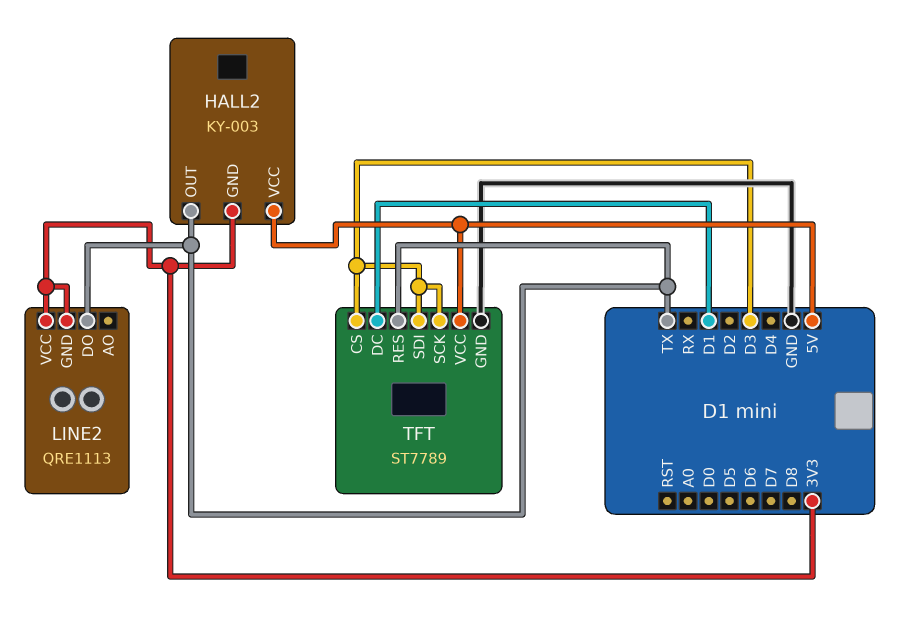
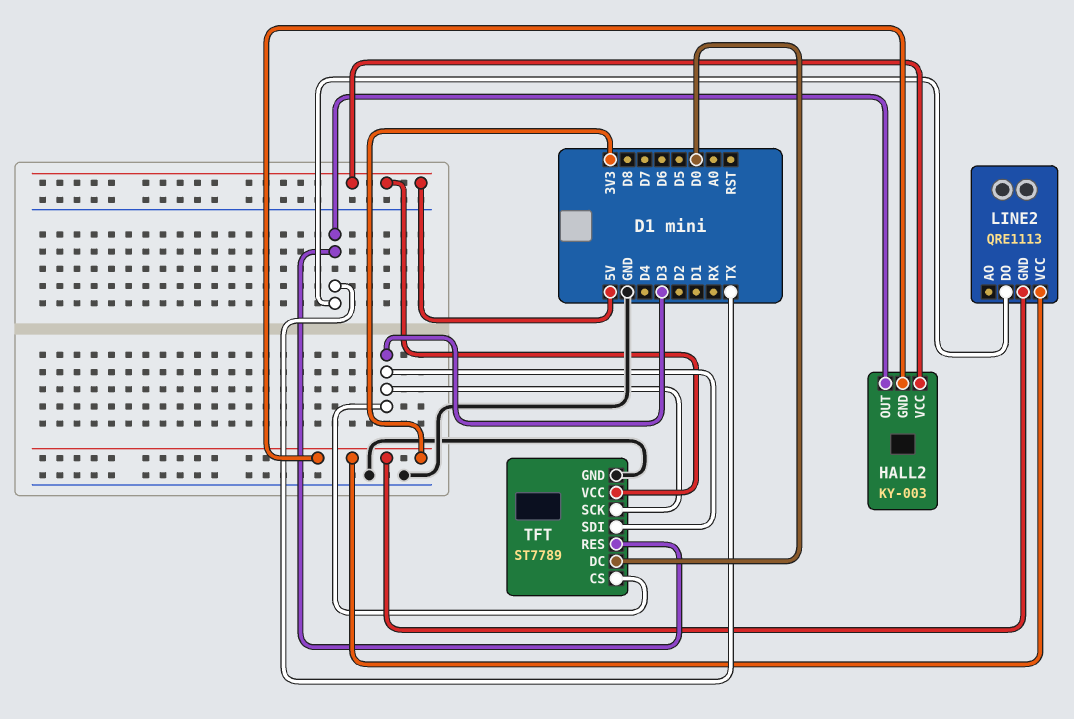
TFT pin DC: D1 -> D0

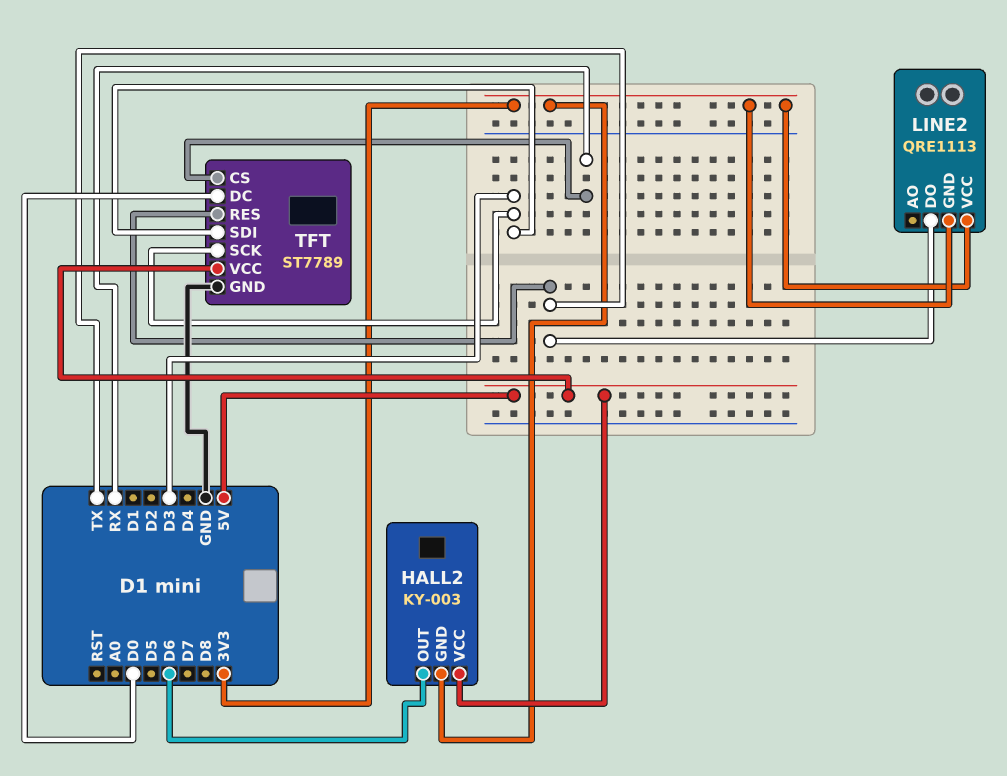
HALL2 pin OUT: TX -> D6
TFT pin CS: D3 -> RX

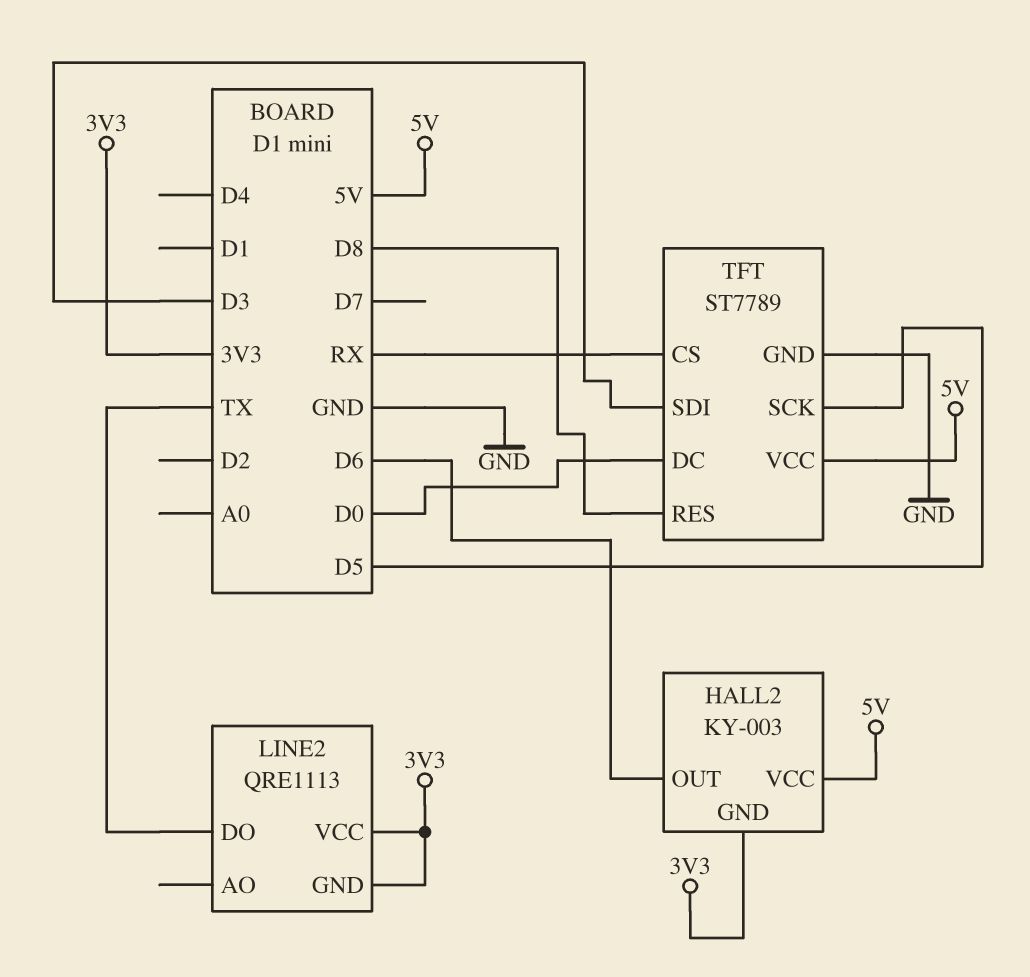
TFT pin RES: TX -> D8
TFT pin SCK: D3 -> D5

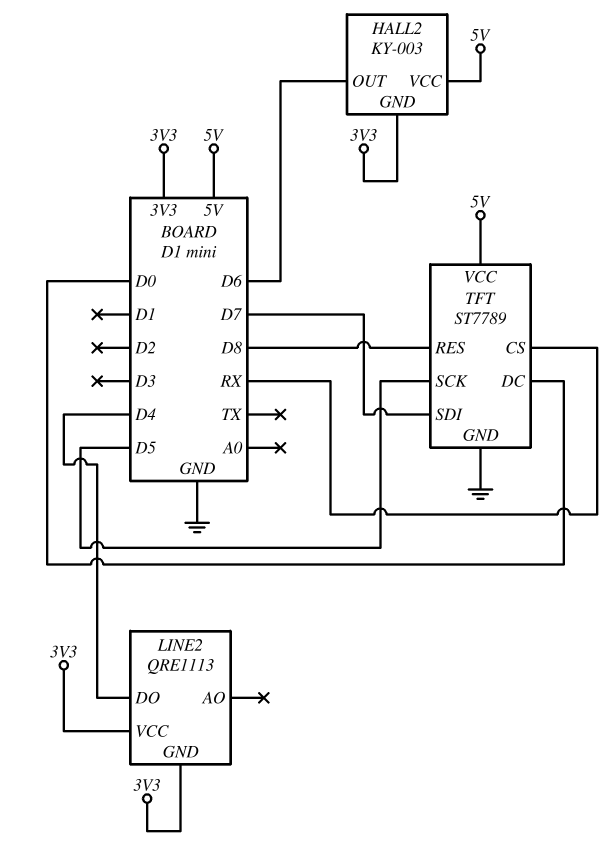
LINE2 pin DO: TX -> D4
TFT pin SDI: D3 -> D7

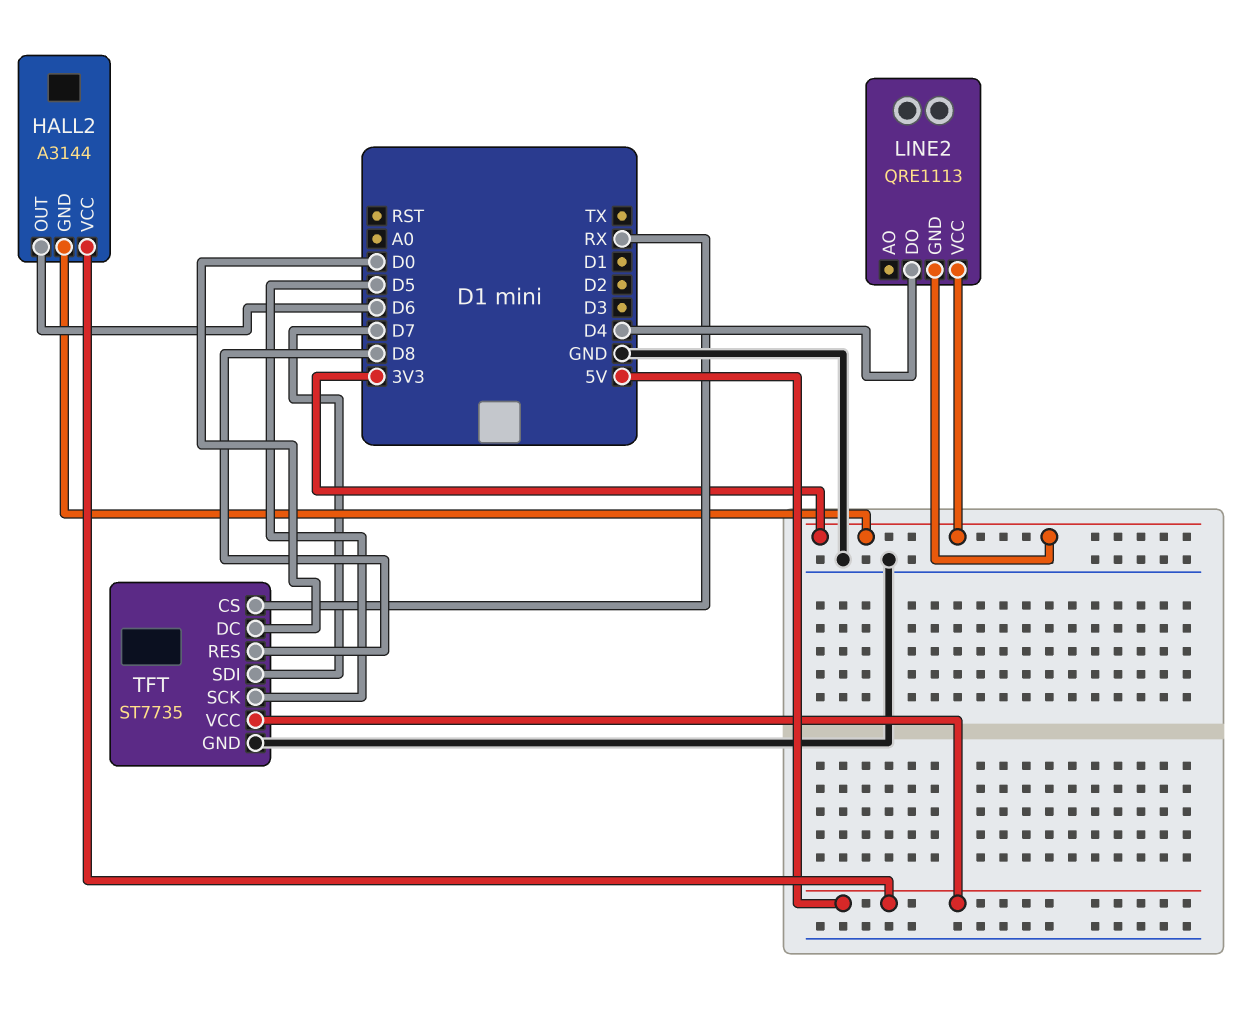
HALL2: KY-003 -> A3144
TFT: ST7789 -> ST7735

